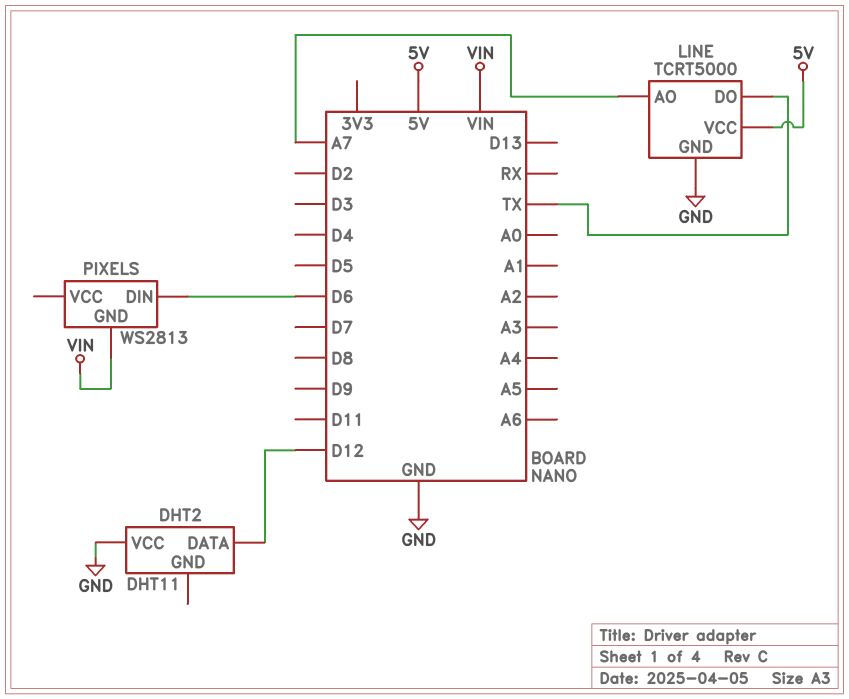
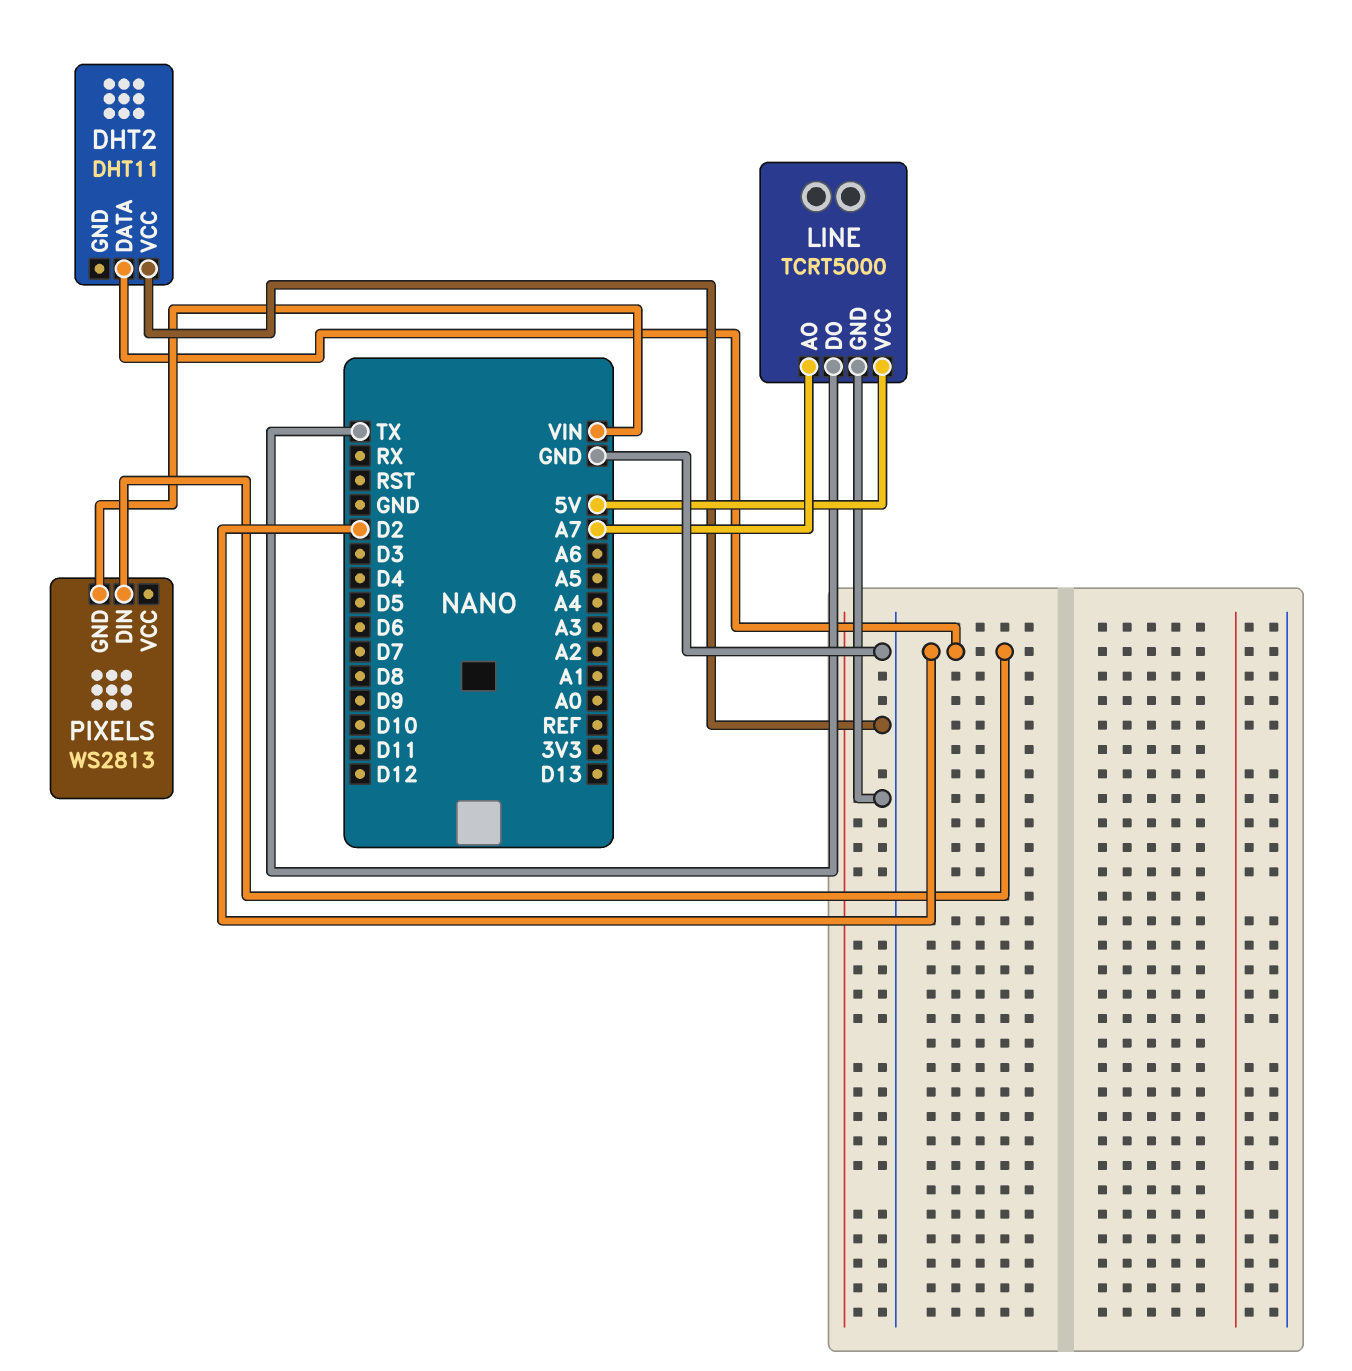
DHT2 pin DATA: D12 -> D2
PIXELS pin DIN: D6 -> D2

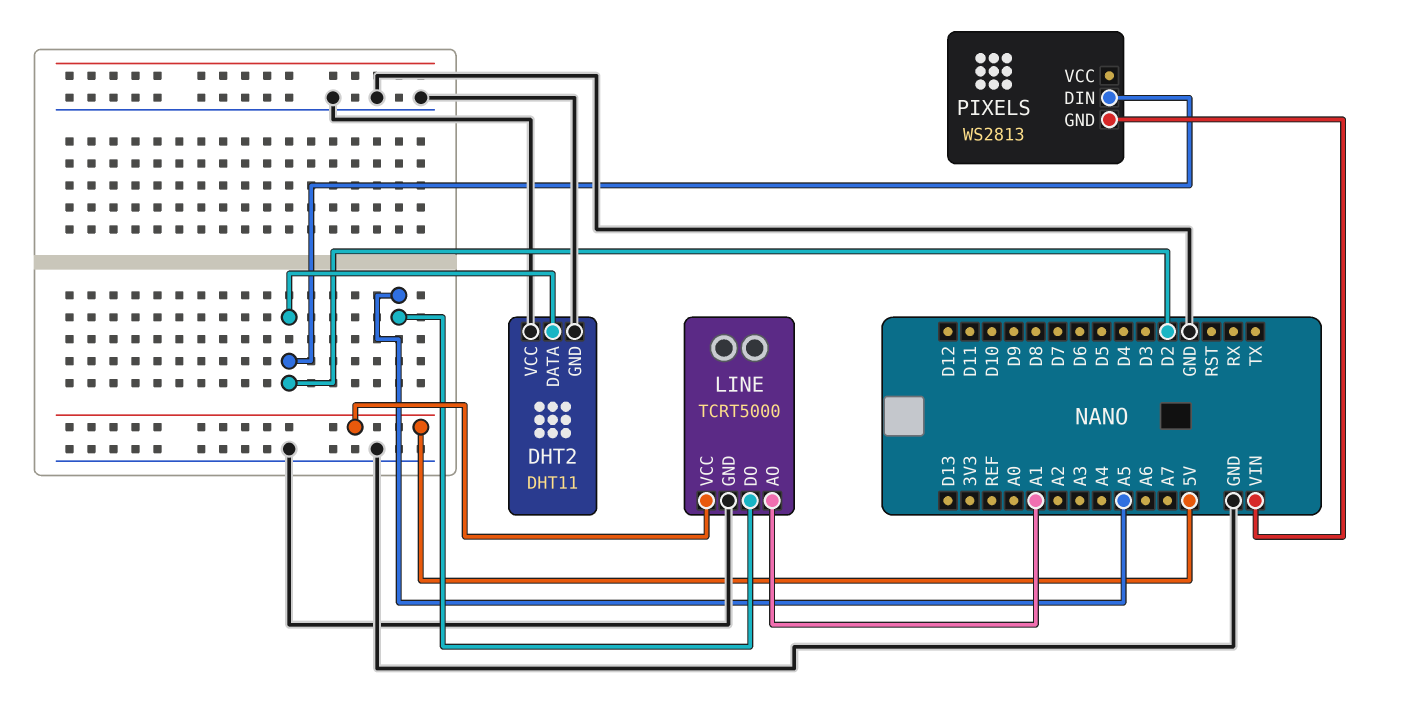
DHT2 pin GND: none -> GND
LINE pin AO: A7 -> A1
LINE pin DO: TX -> A5

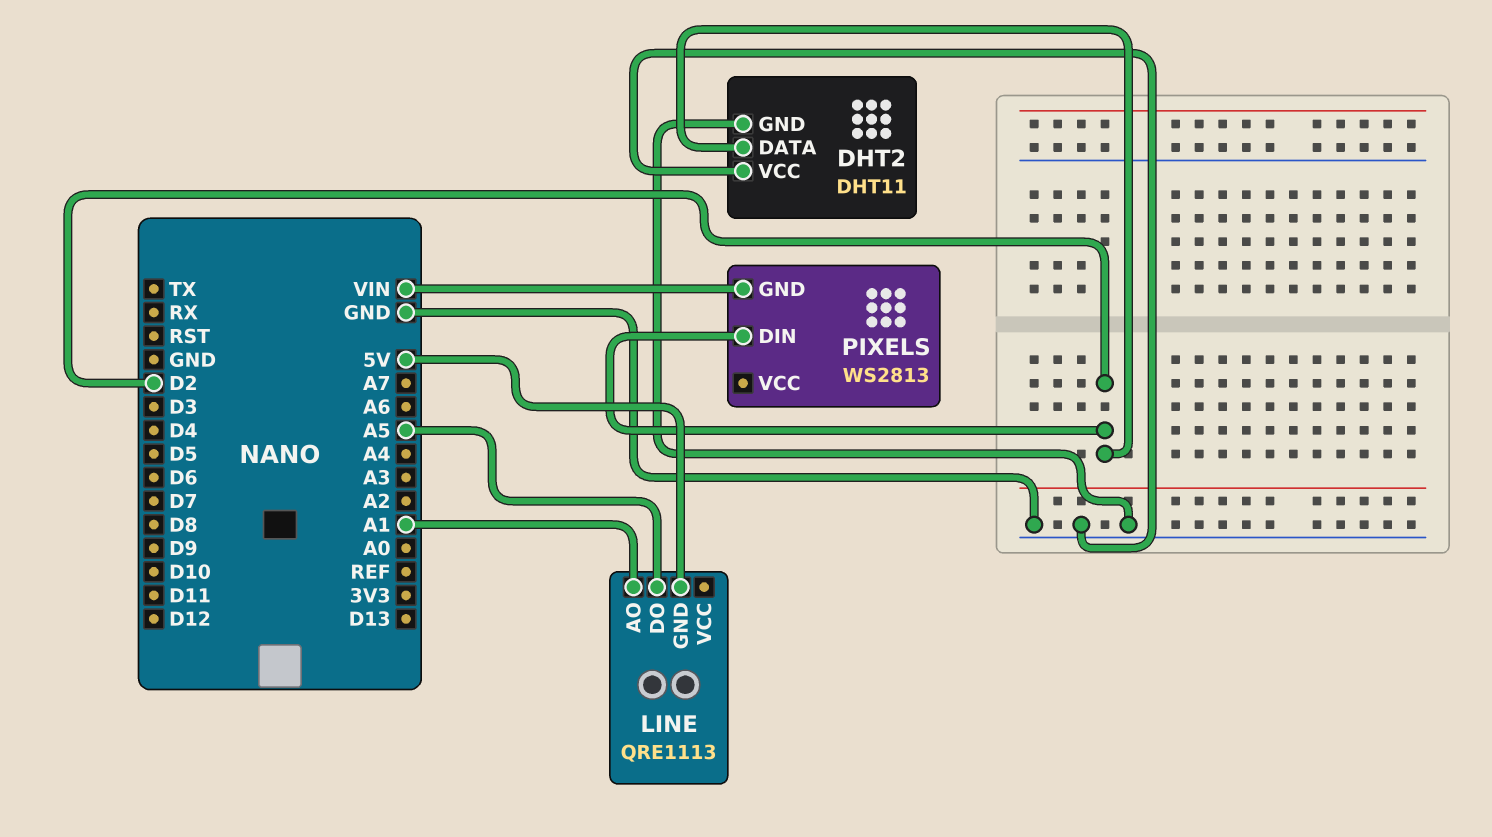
LINE: TCRT5000 -> QRE1113
LINE pin GND: GND -> 5V
LINE pin VCC: 5V -> none

